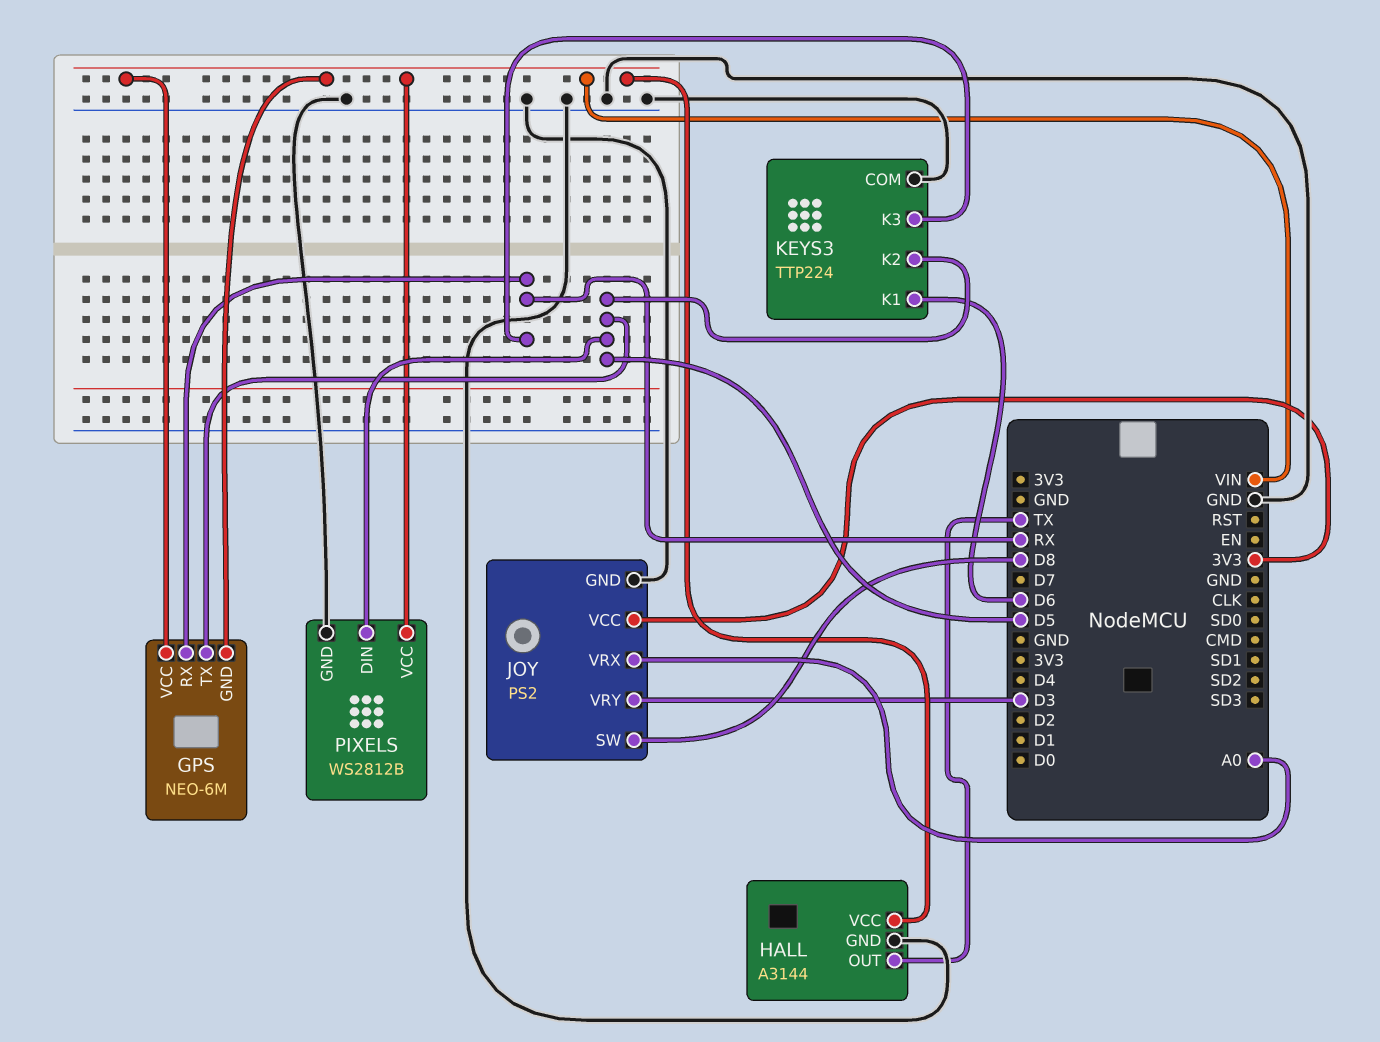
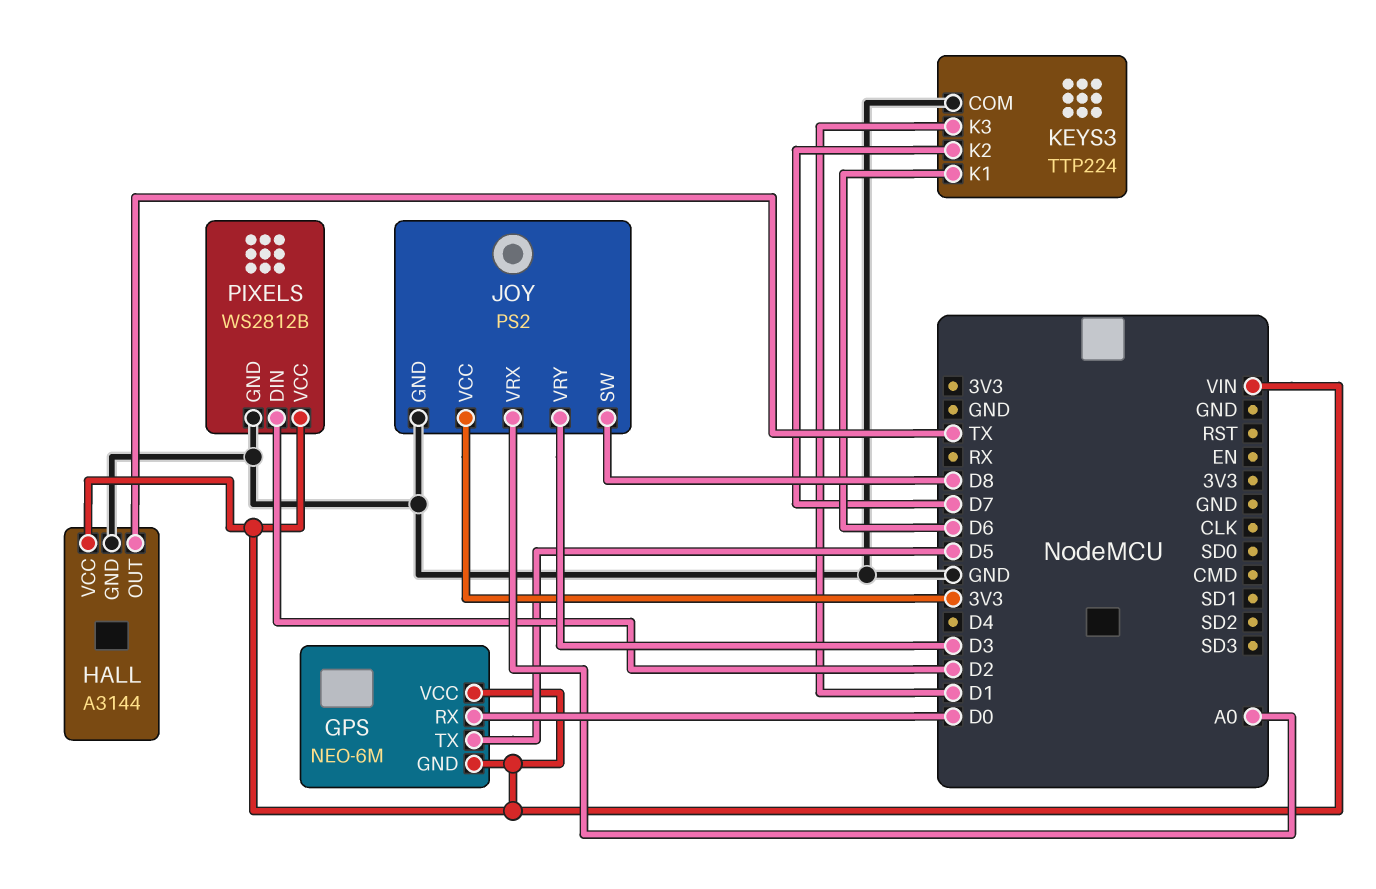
GPS pin RX: RX -> D0
KEYS3 pin K2: D5 -> D7
KEYS3 pin K3: RX -> D1
PIXELS pin DIN: D5 -> D2

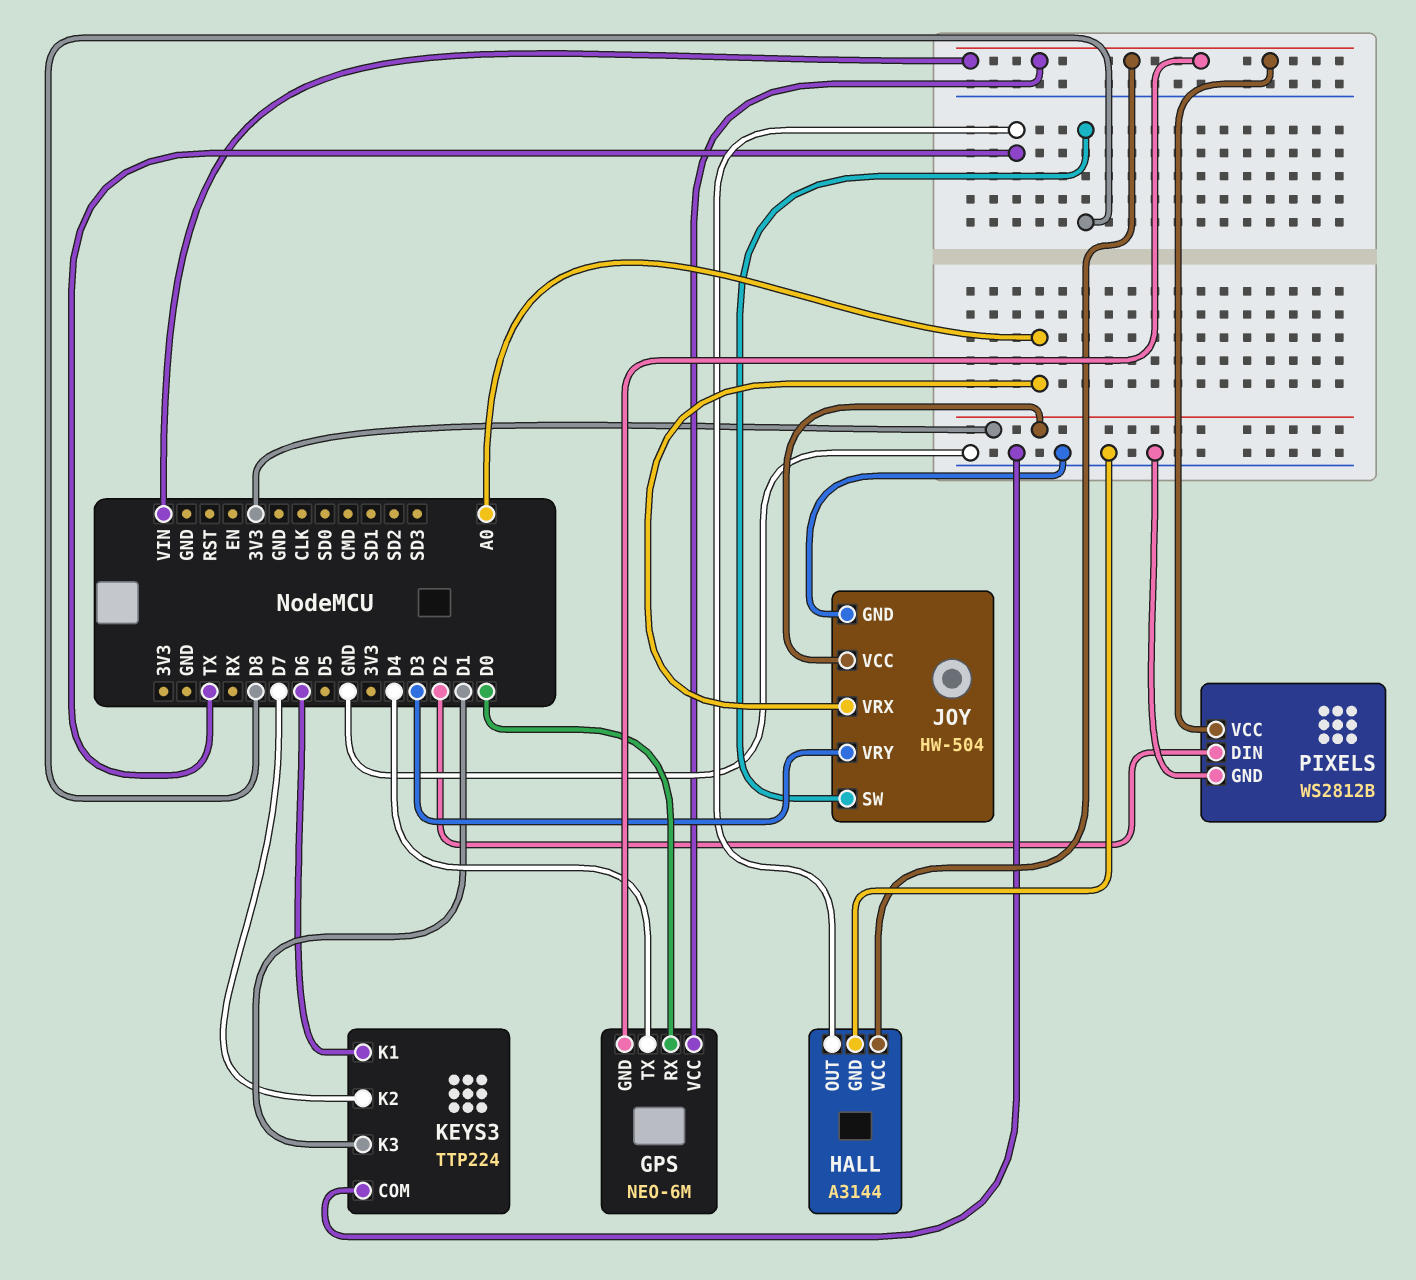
GPS pin TX: D5 -> D4
JOY: PS2 -> HW-504

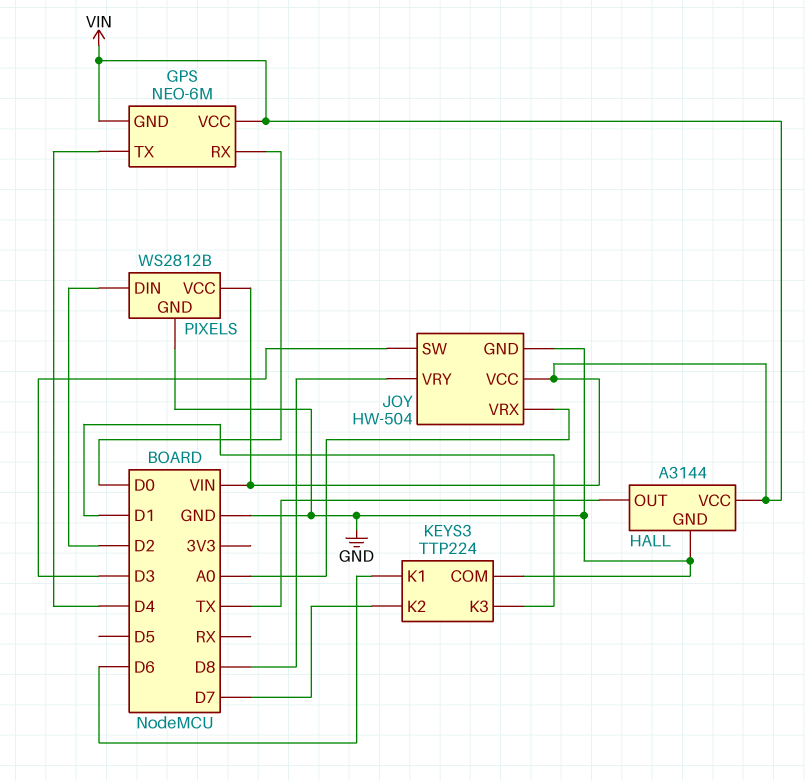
JOY pin SW: D8 -> D3
JOY pin VCC: 3V3 -> VIN
JOY pin VRY: D3 -> D8

